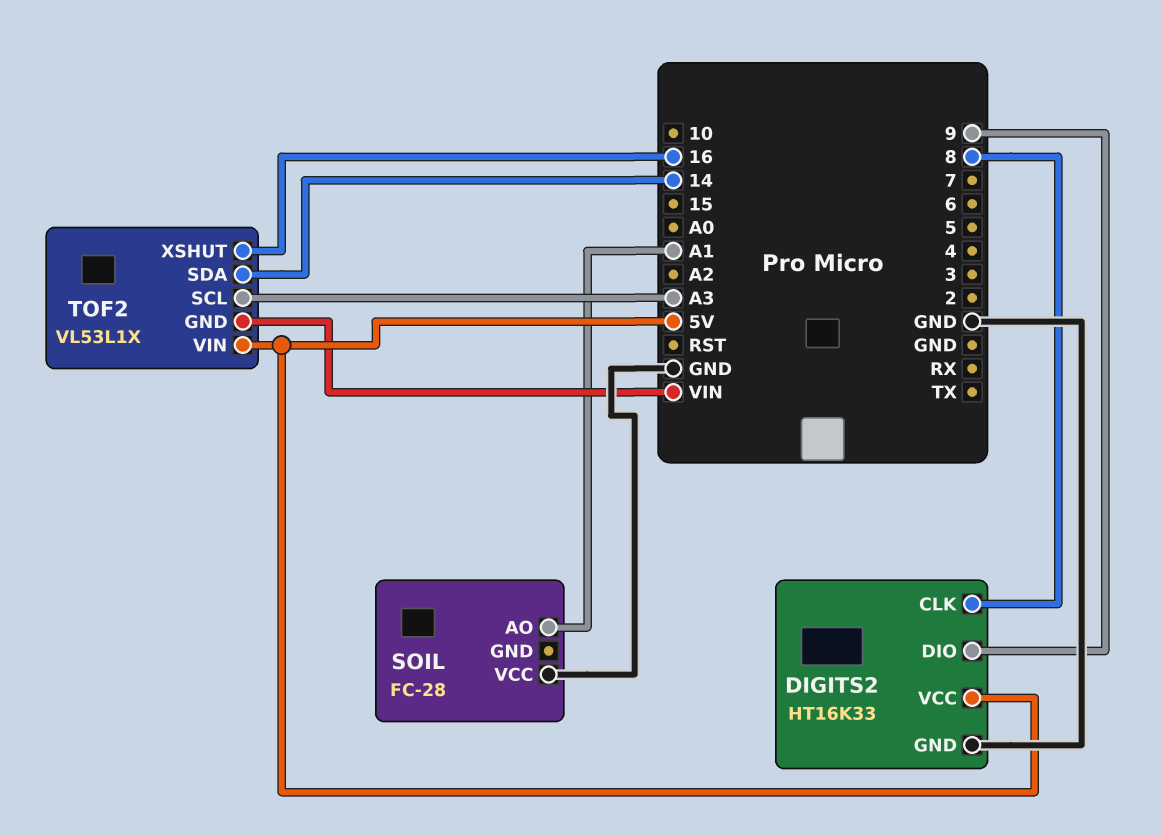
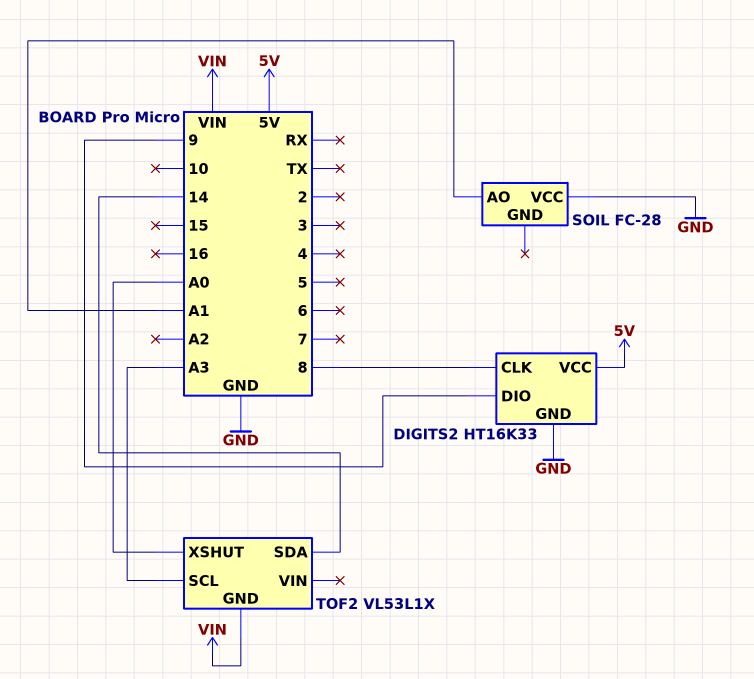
TOF2 pin VIN: 5V -> none
TOF2 pin XSHUT: 16 -> A0

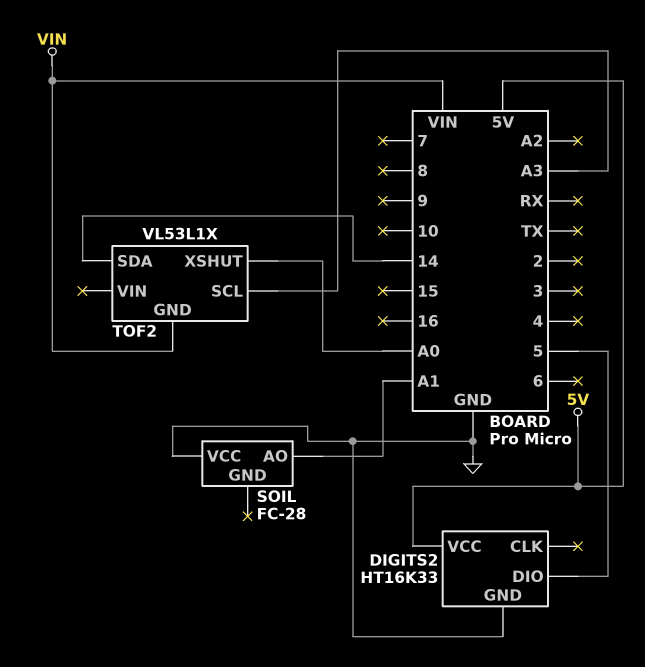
DIGITS2 pin CLK: 8 -> none
DIGITS2 pin DIO: 9 -> 5

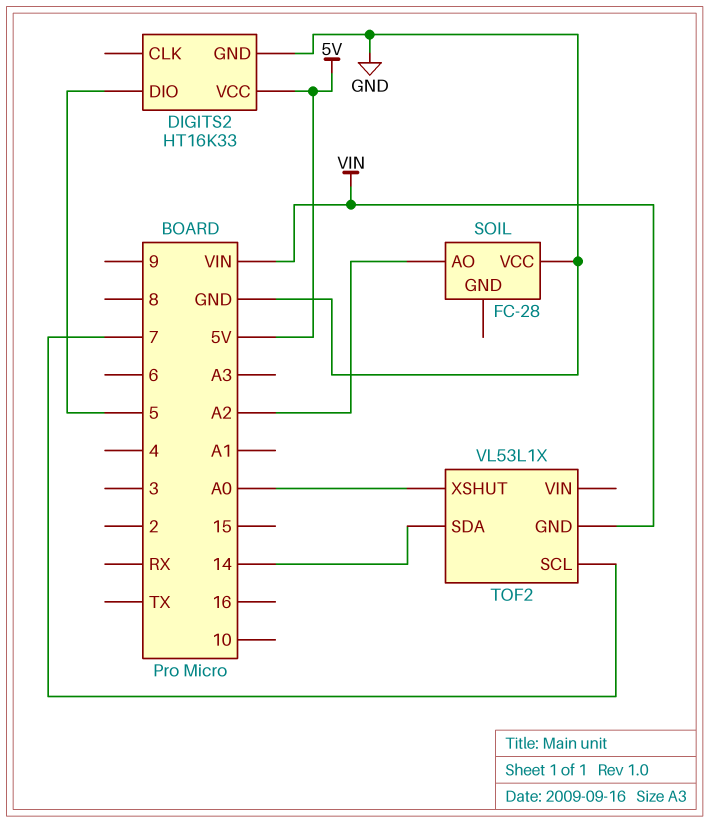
SOIL pin AO: A1 -> A2
TOF2 pin SCL: A3 -> 7

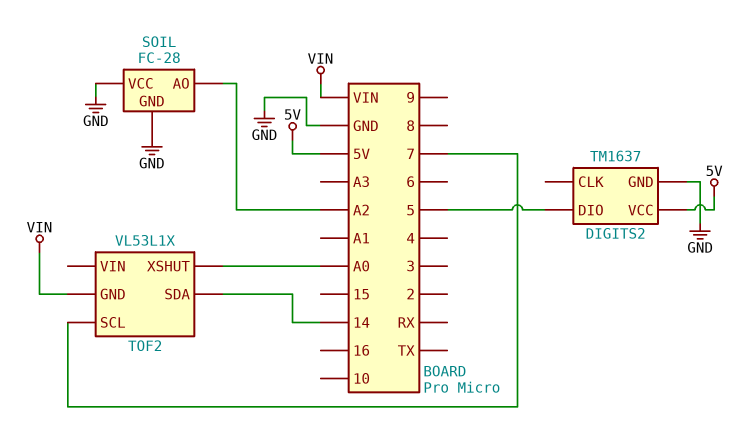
DIGITS2: HT16K33 -> TM1637
SOIL pin GND: none -> GND

